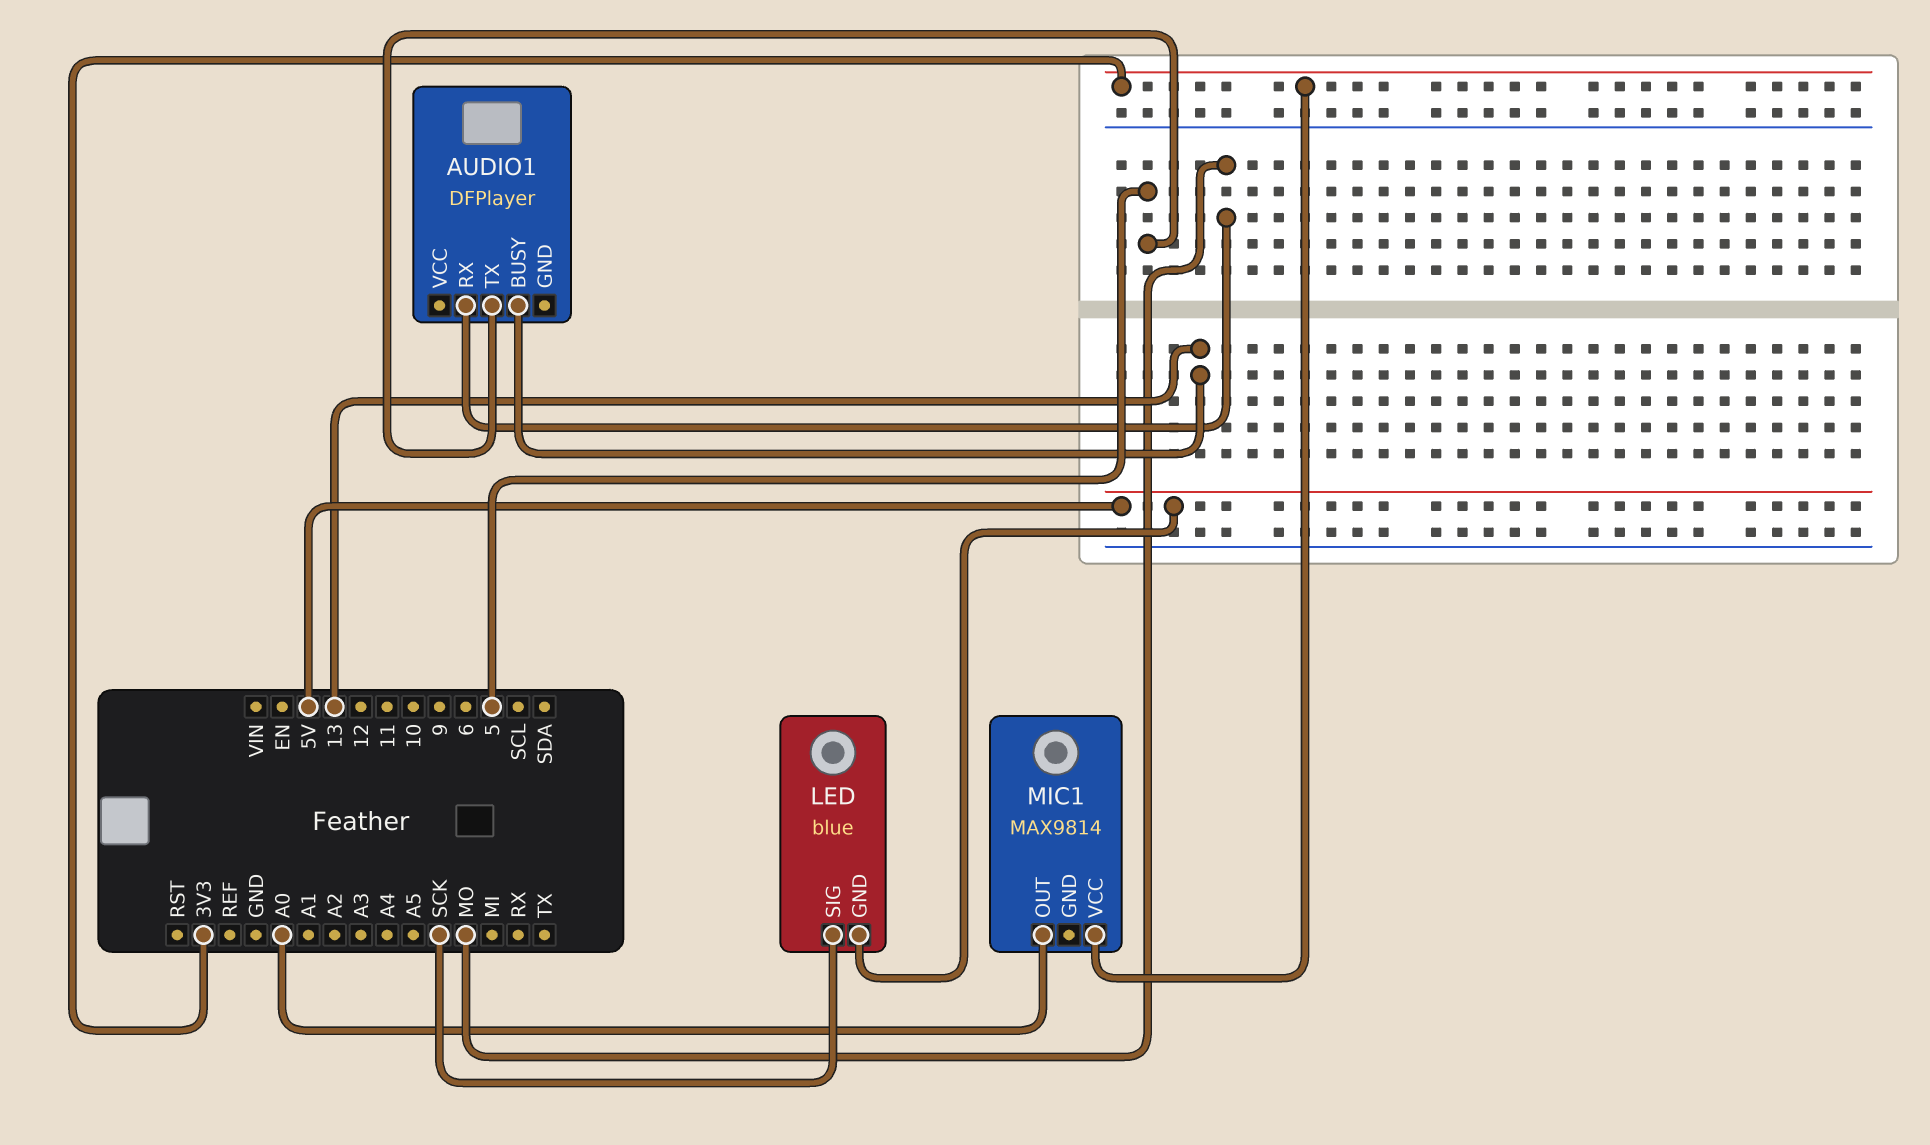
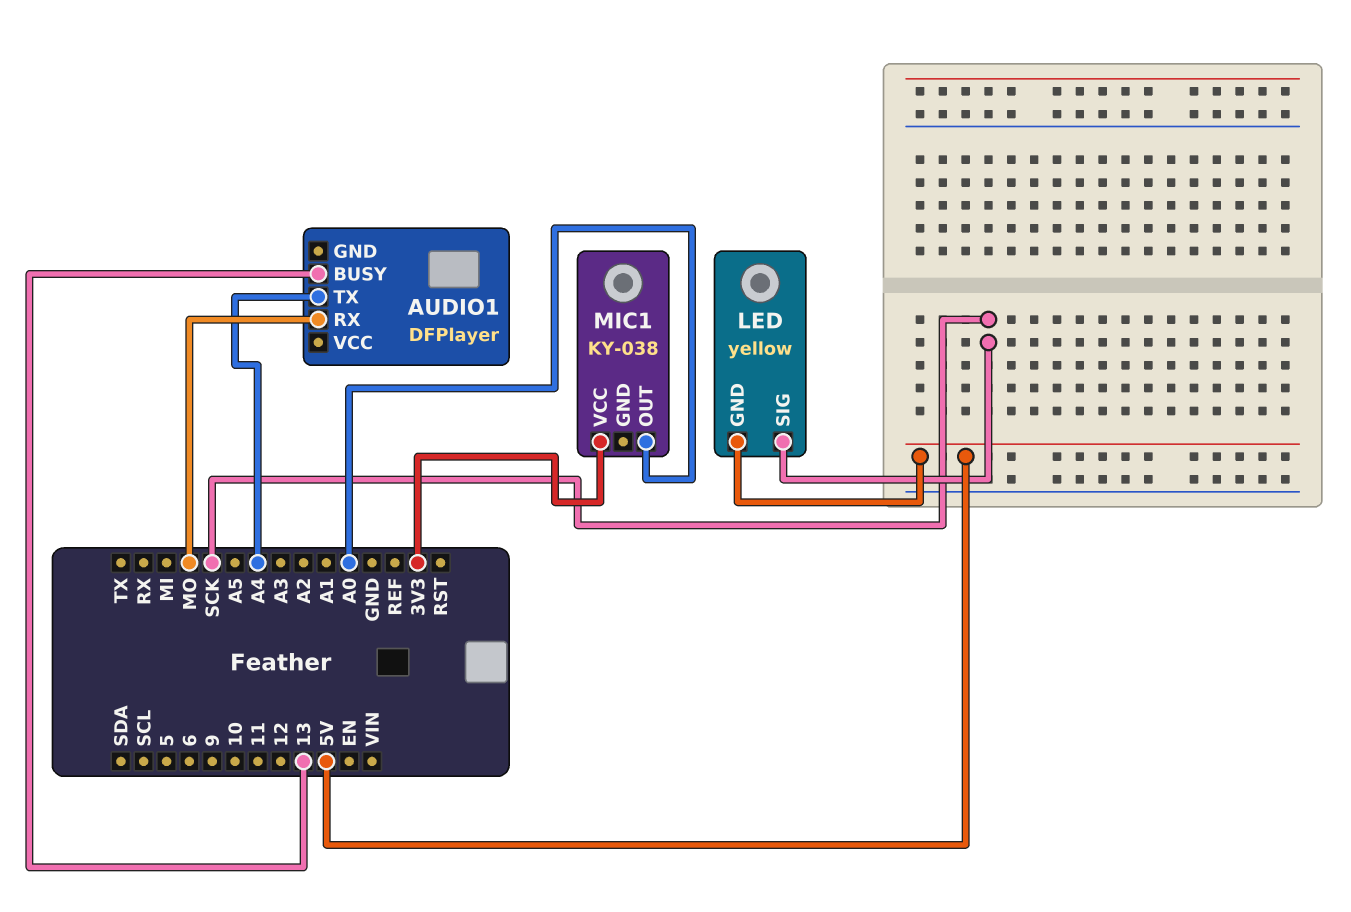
AUDIO1 pin TX: 5 -> A4
LED: blue -> yellow
MIC1: MAX9814 -> KY-038

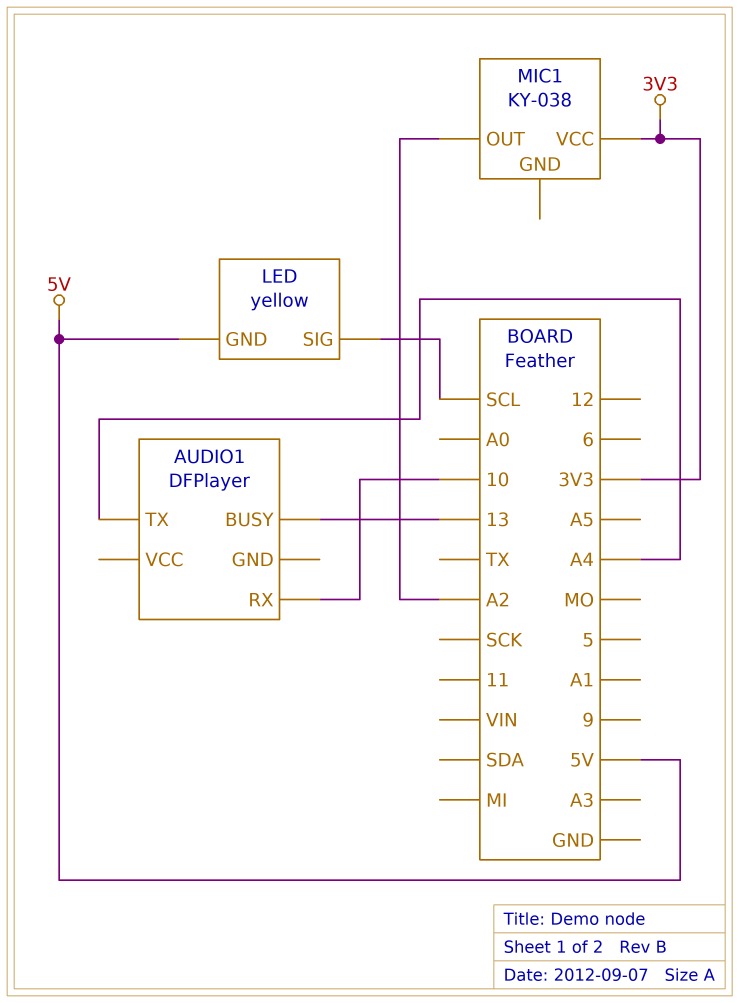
AUDIO1 pin RX: MO -> 10
LED pin SIG: SCK -> SCL
MIC1 pin OUT: A0 -> A2

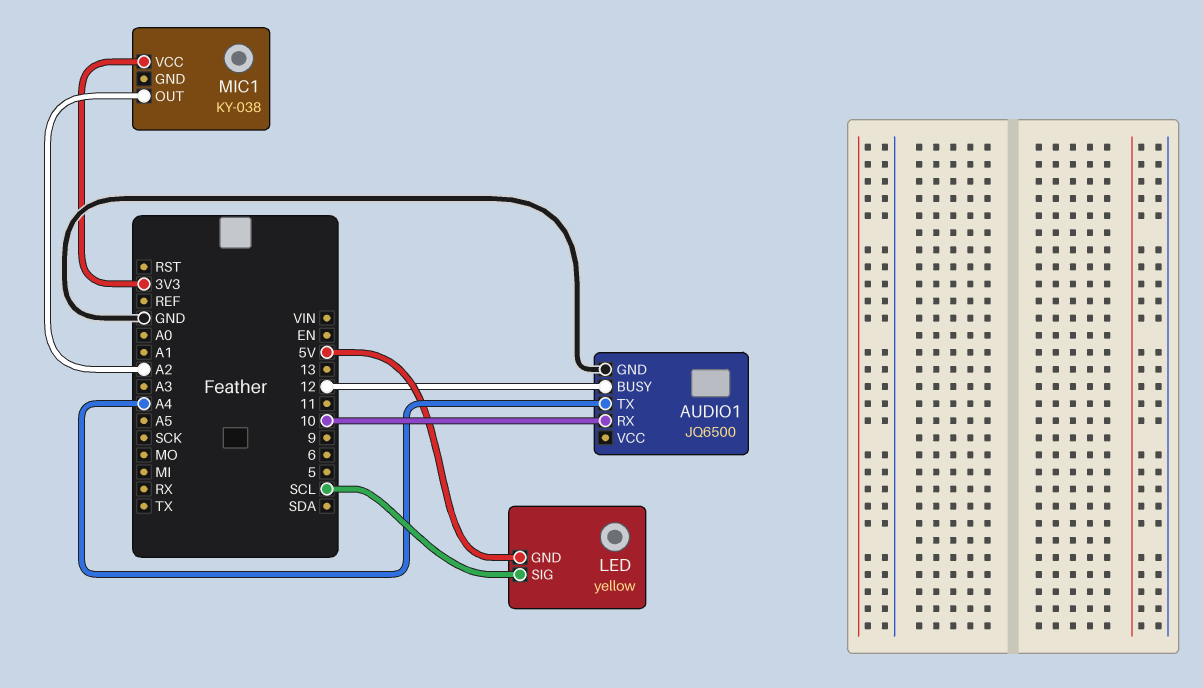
AUDIO1: DFPlayer -> JQ6500
AUDIO1 pin BUSY: 13 -> 12
AUDIO1 pin GND: none -> GND

